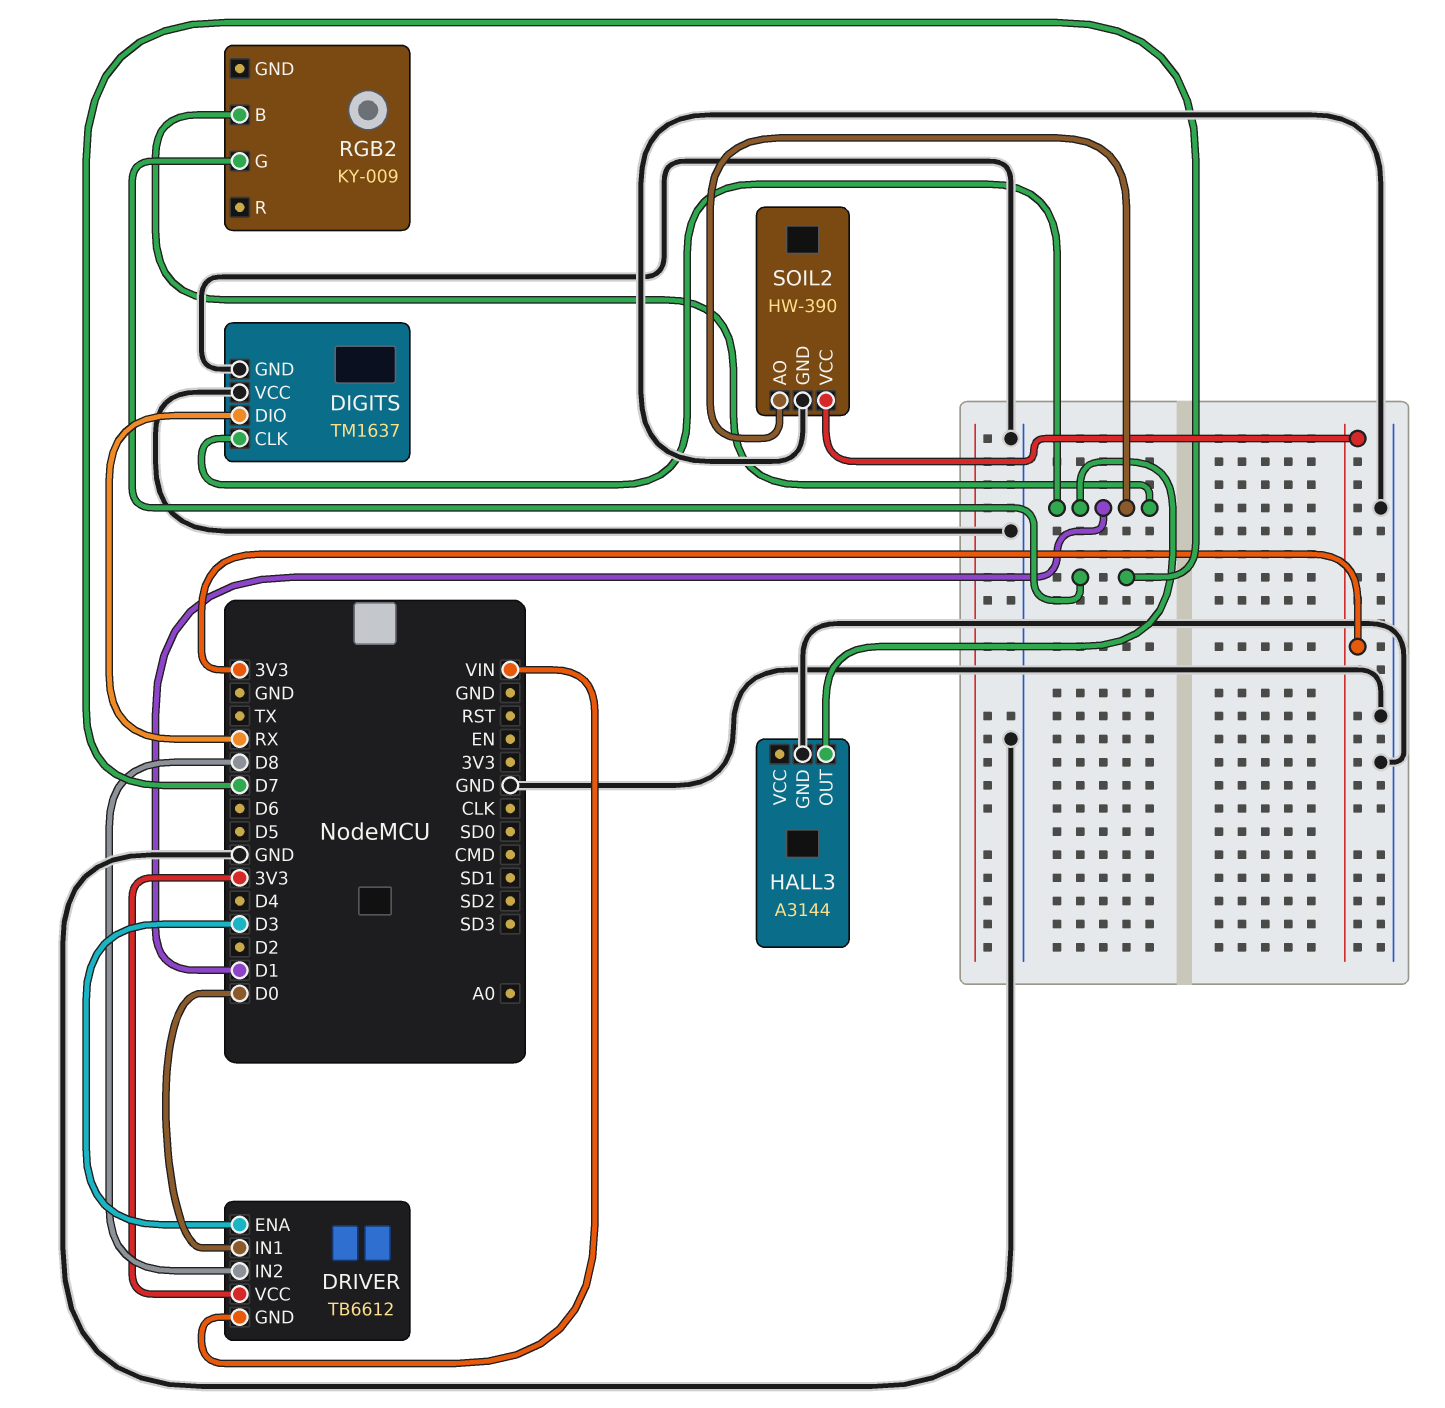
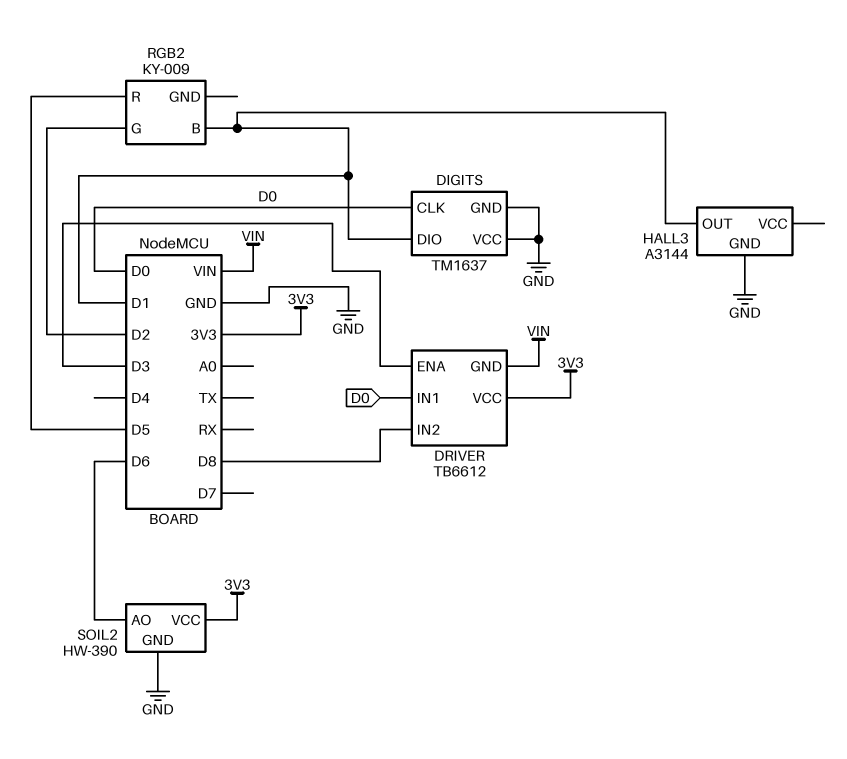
DIGITS pin CLK: D1 -> D0
DIGITS pin DIO: RX -> D1
RGB2 pin G: D7 -> D2
RGB2 pin R: none -> D5
SOIL2 pin AO: D1 -> D6

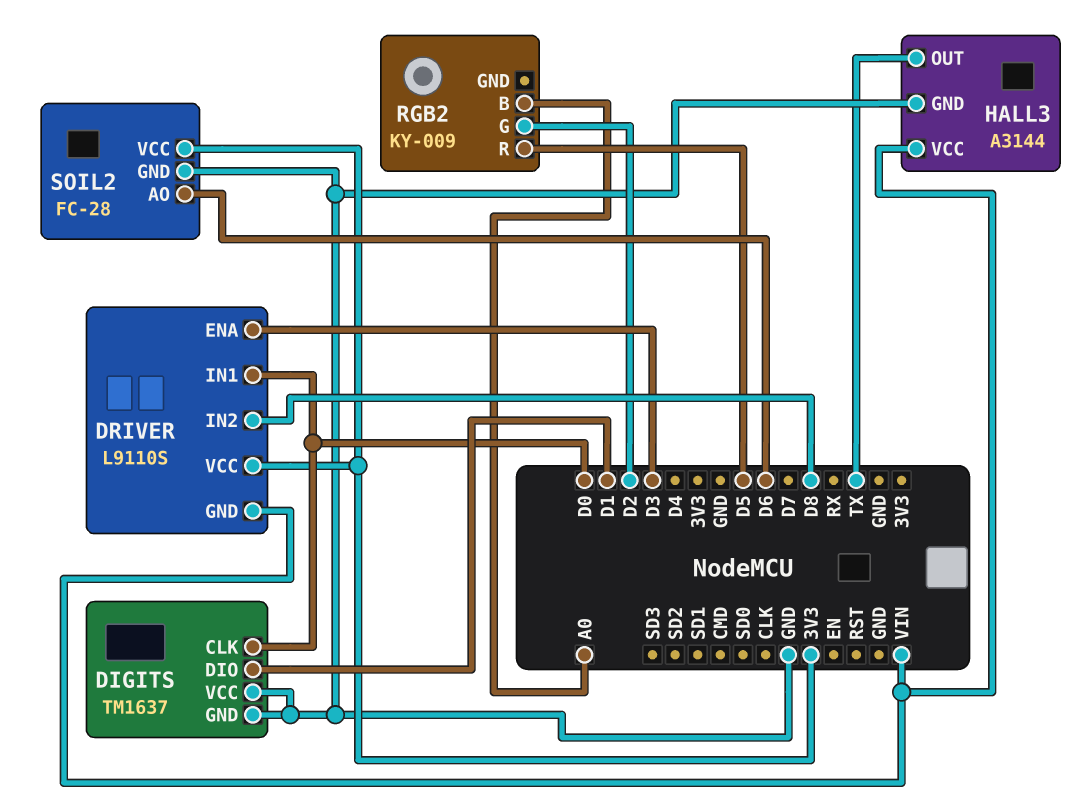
DRIVER: TB6612 -> L9110S
HALL3 pin OUT: D1 -> TX
HALL3 pin VCC: none -> VIN
RGB2 pin B: D1 -> A0
SOIL2: HW-390 -> FC-28

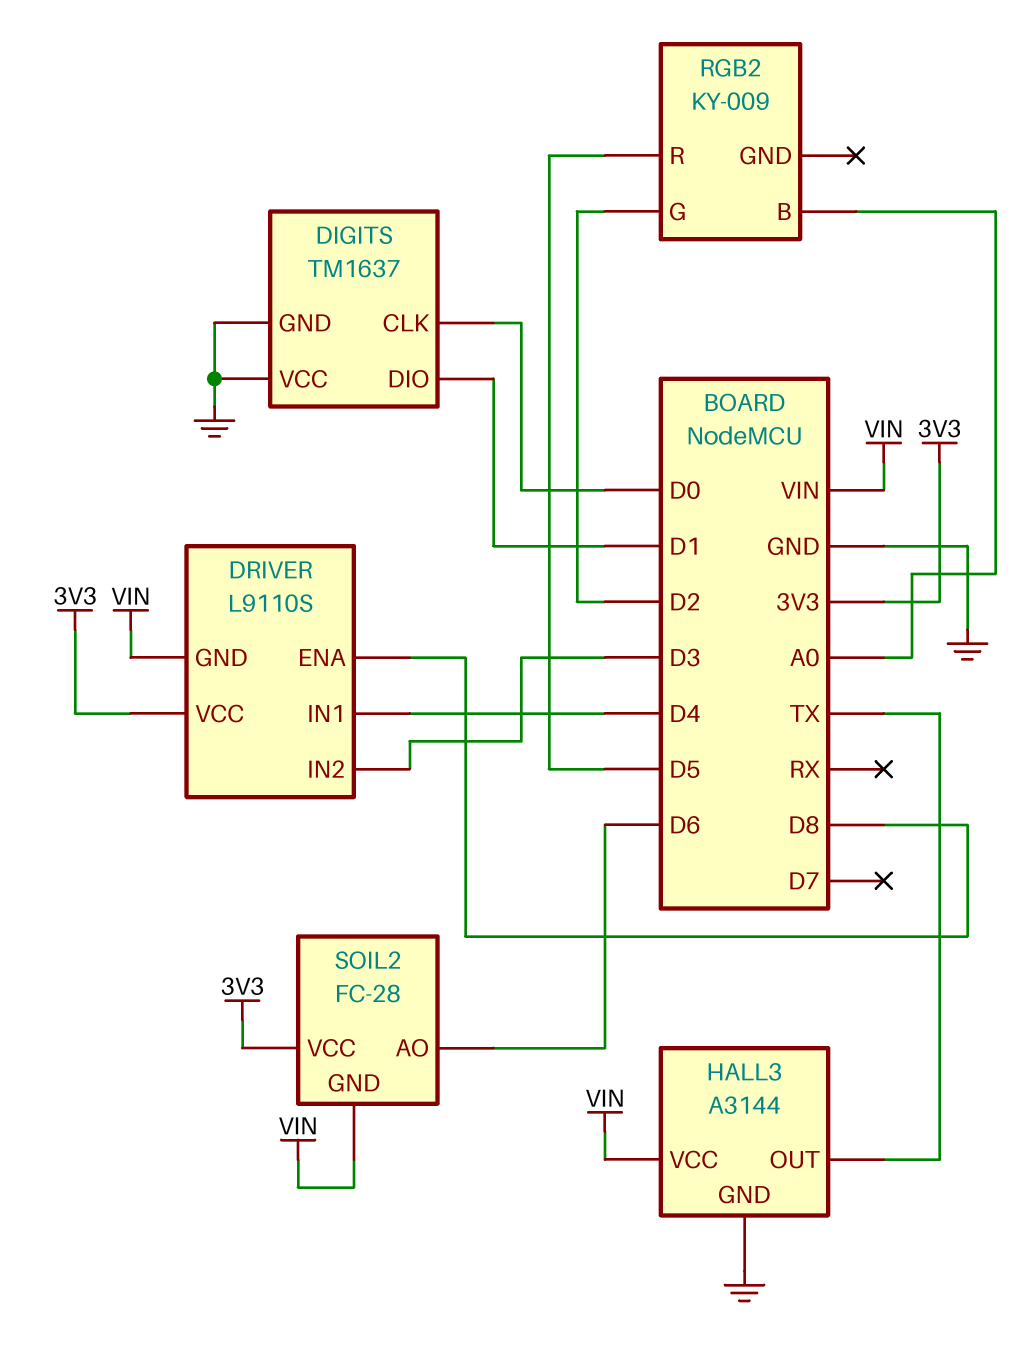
DRIVER pin ENA: D3 -> D8
DRIVER pin IN1: D0 -> D4
DRIVER pin IN2: D8 -> D3
SOIL2 pin GND: GND -> VIN

